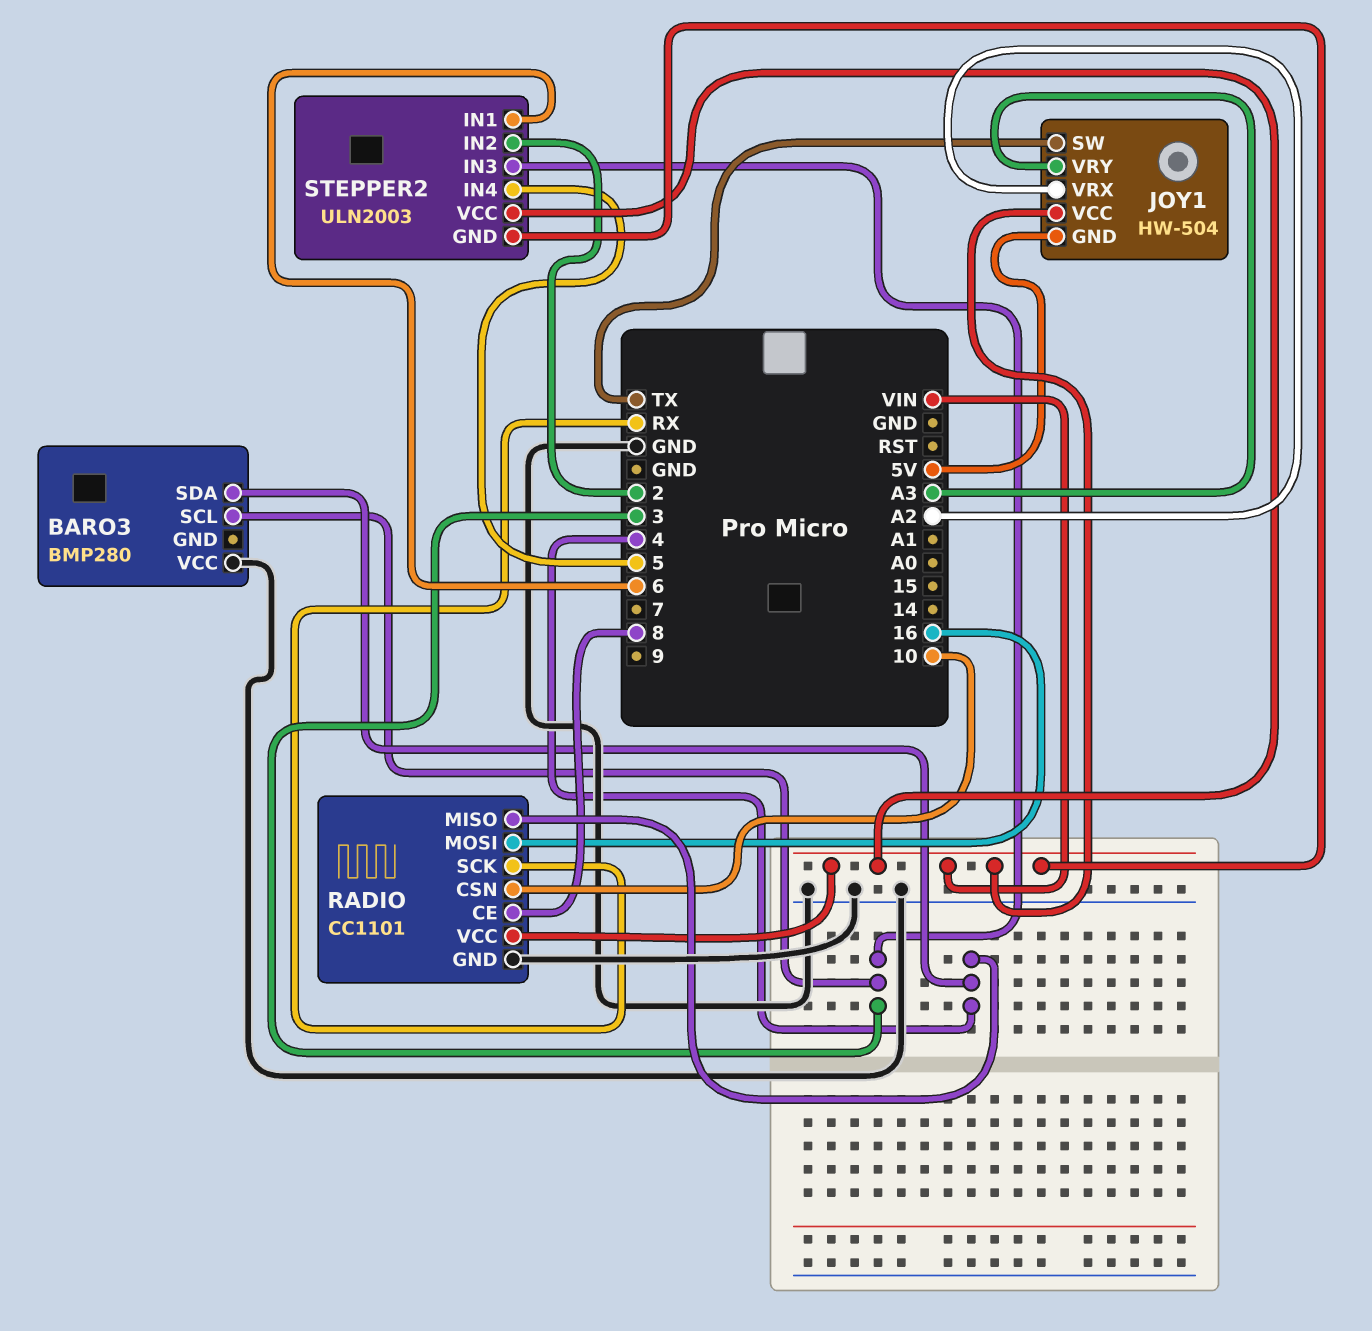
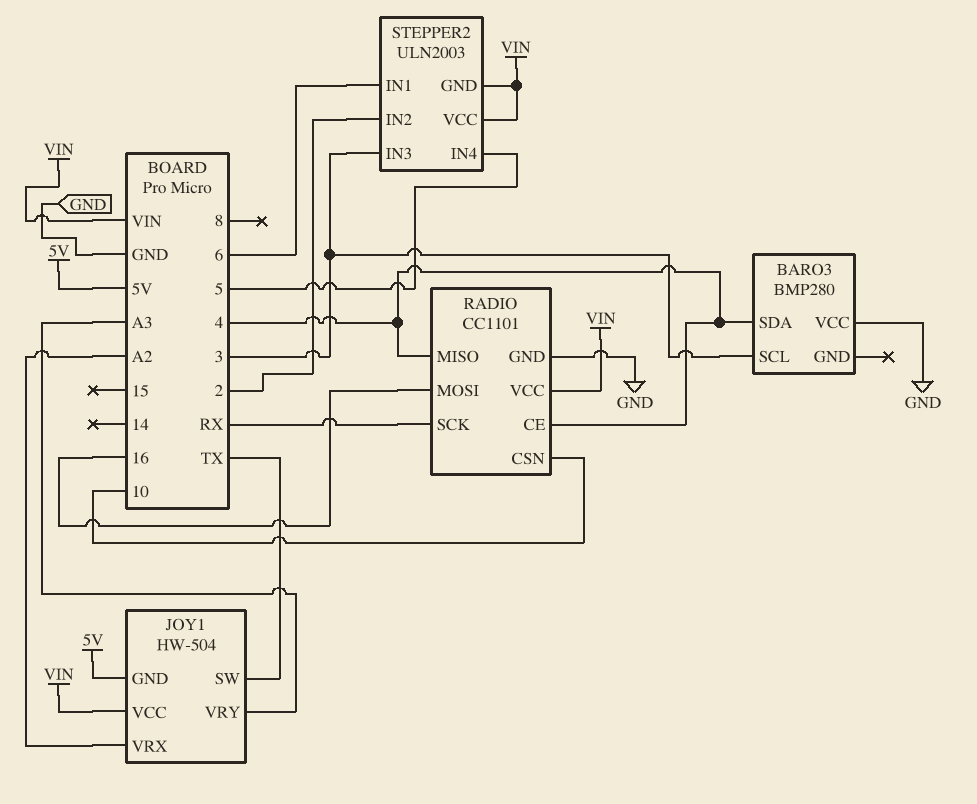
RADIO pin CE: 8 -> 4

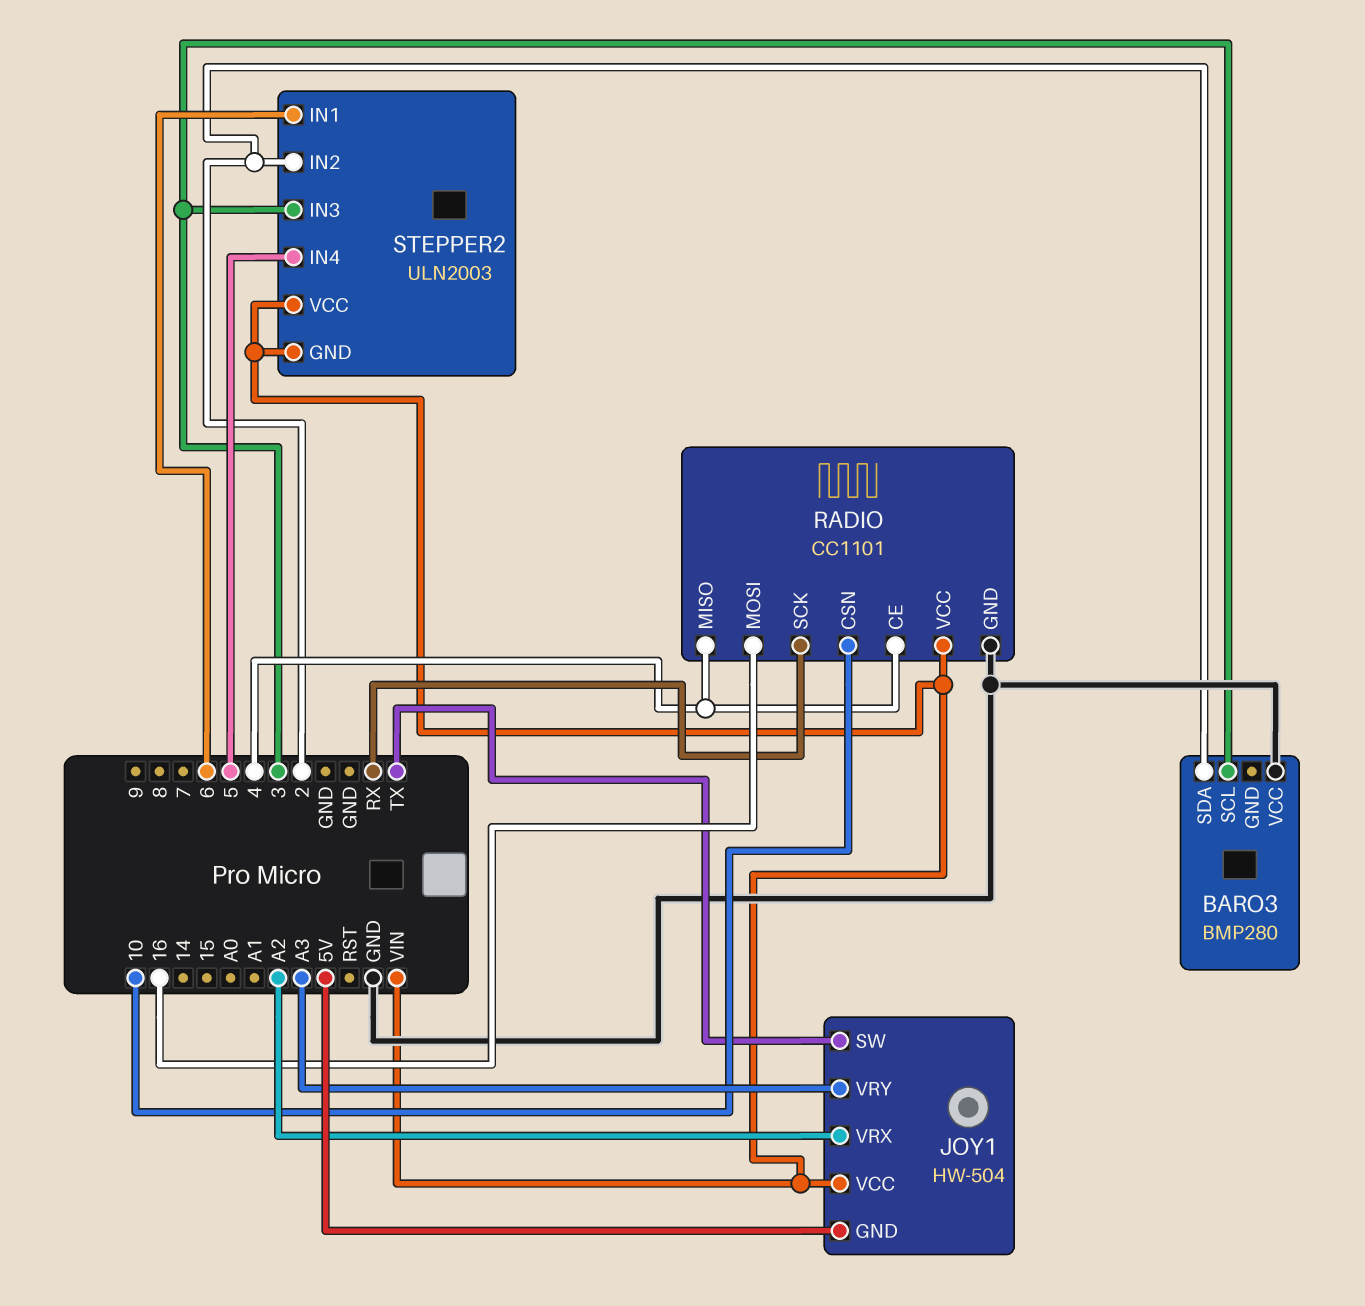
BARO3 pin SDA: 4 -> 2

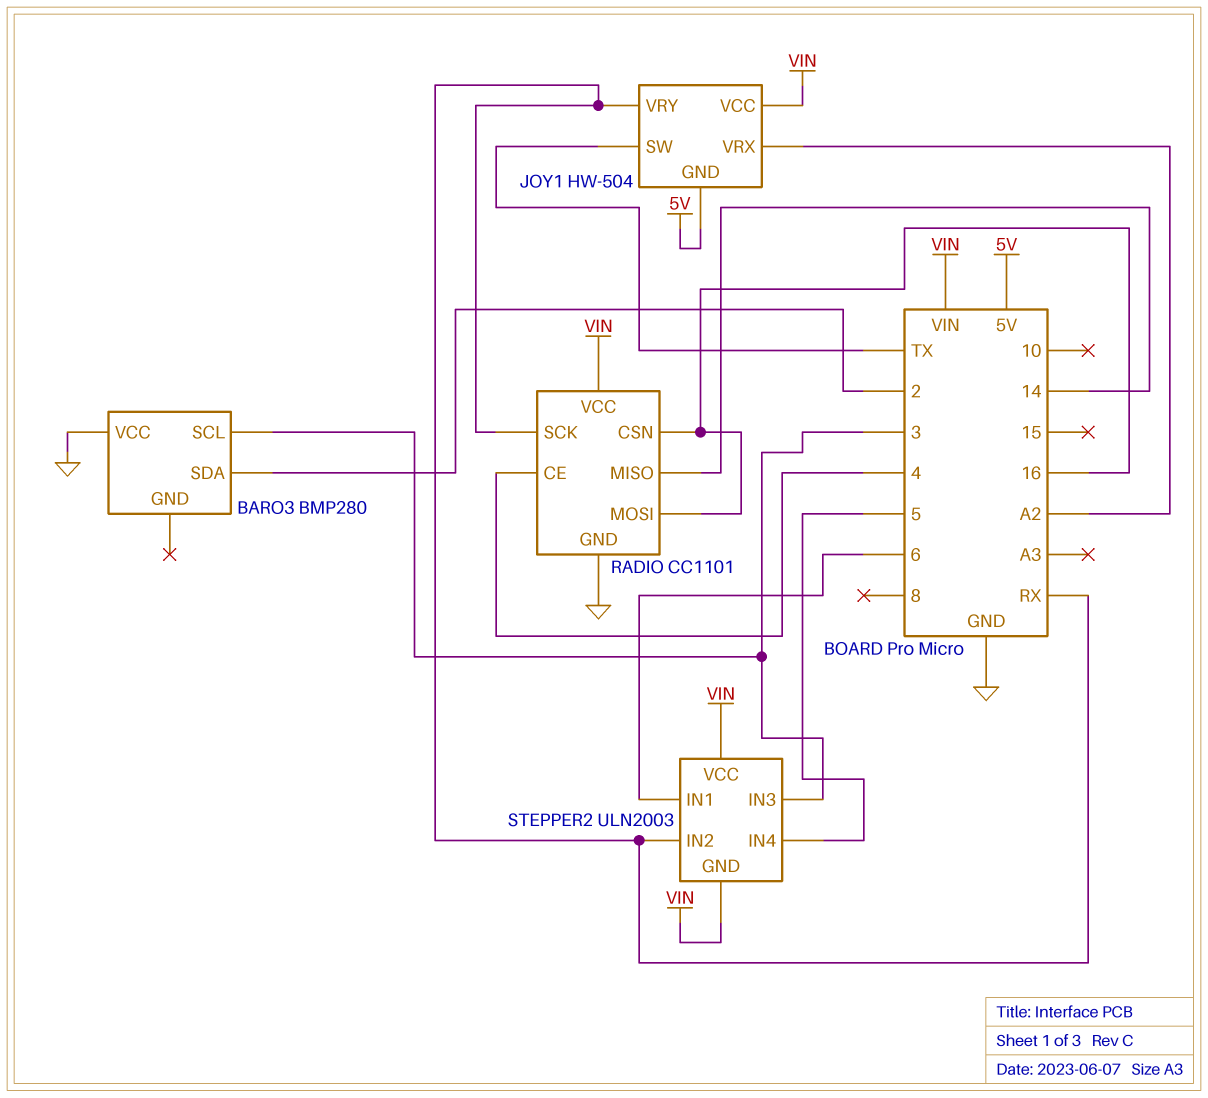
JOY1 pin VRY: A3 -> RX
RADIO pin CSN: 10 -> 16
RADIO pin MISO: 4 -> 14
STEPPER2 pin IN2: 2 -> RX

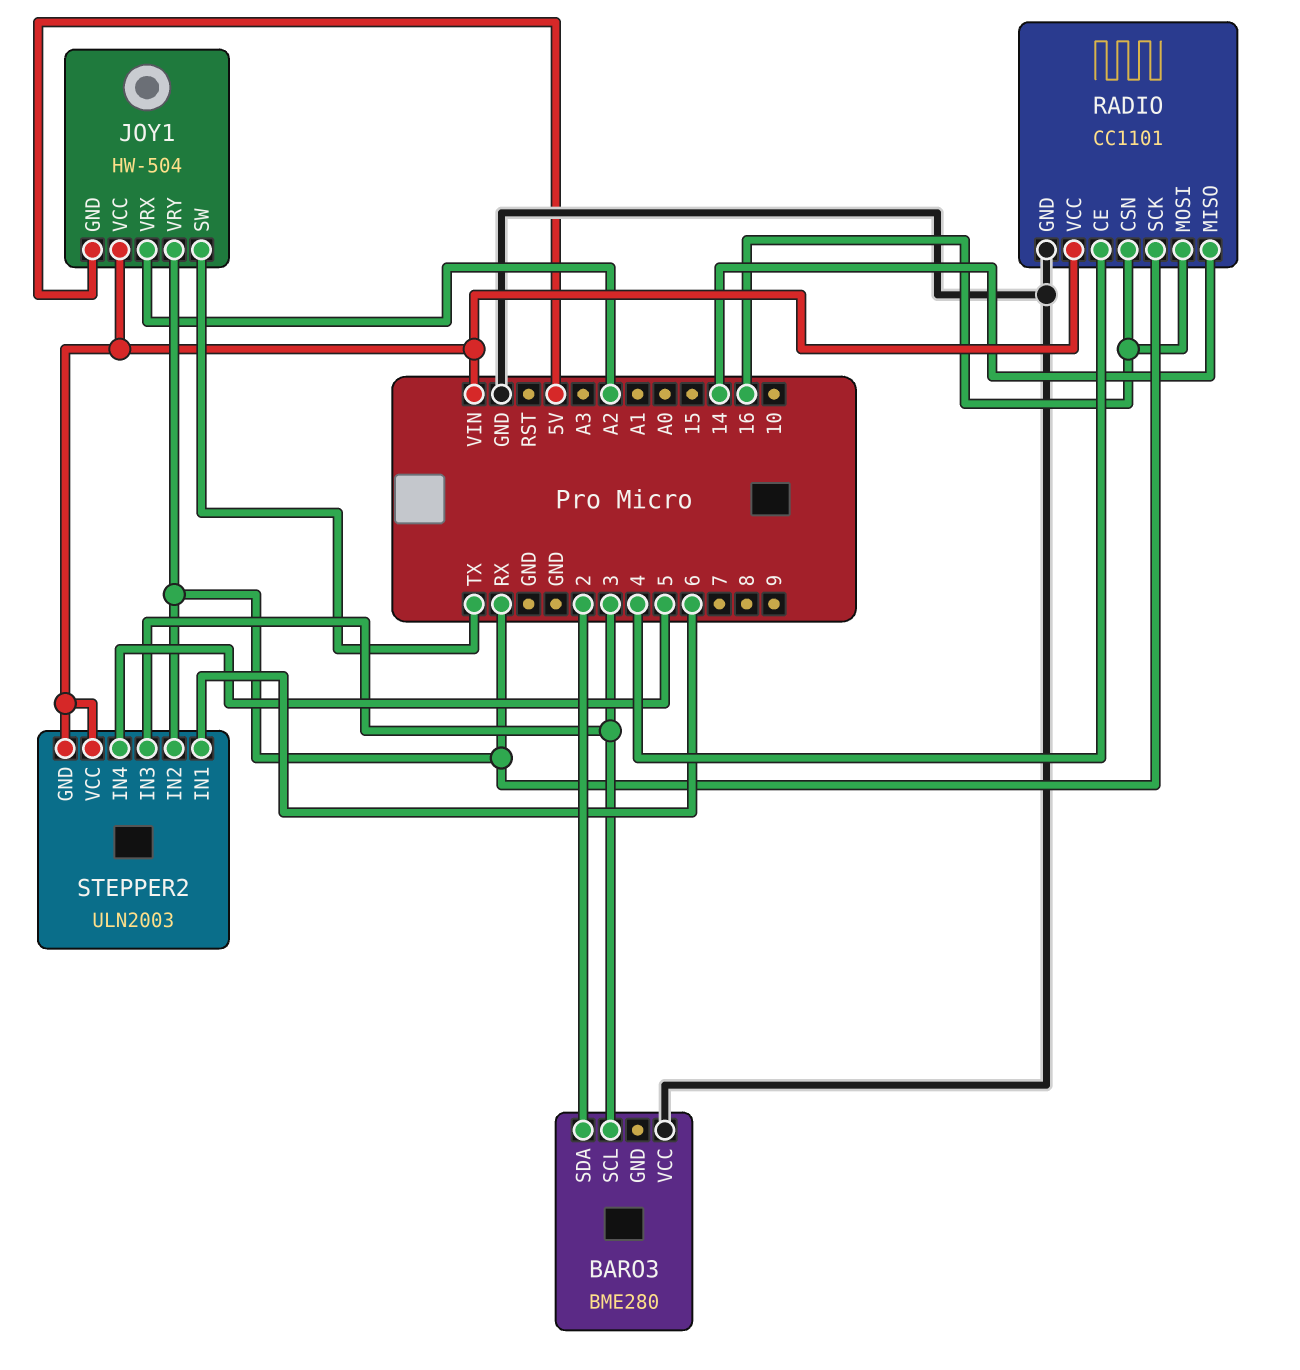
BARO3: BMP280 -> BME280

